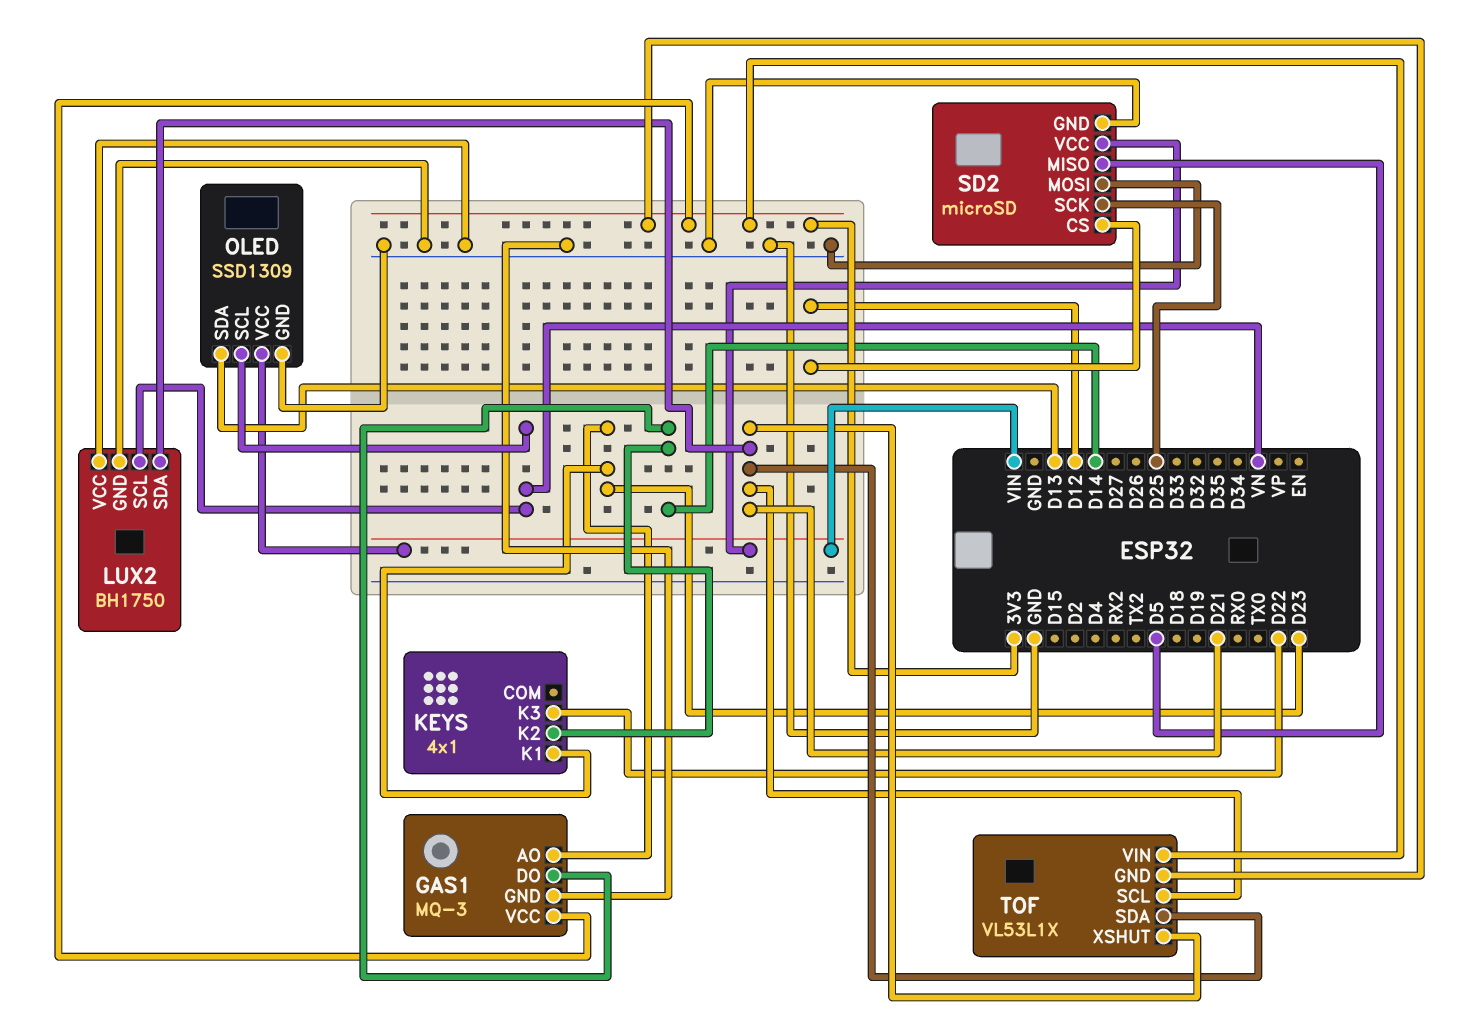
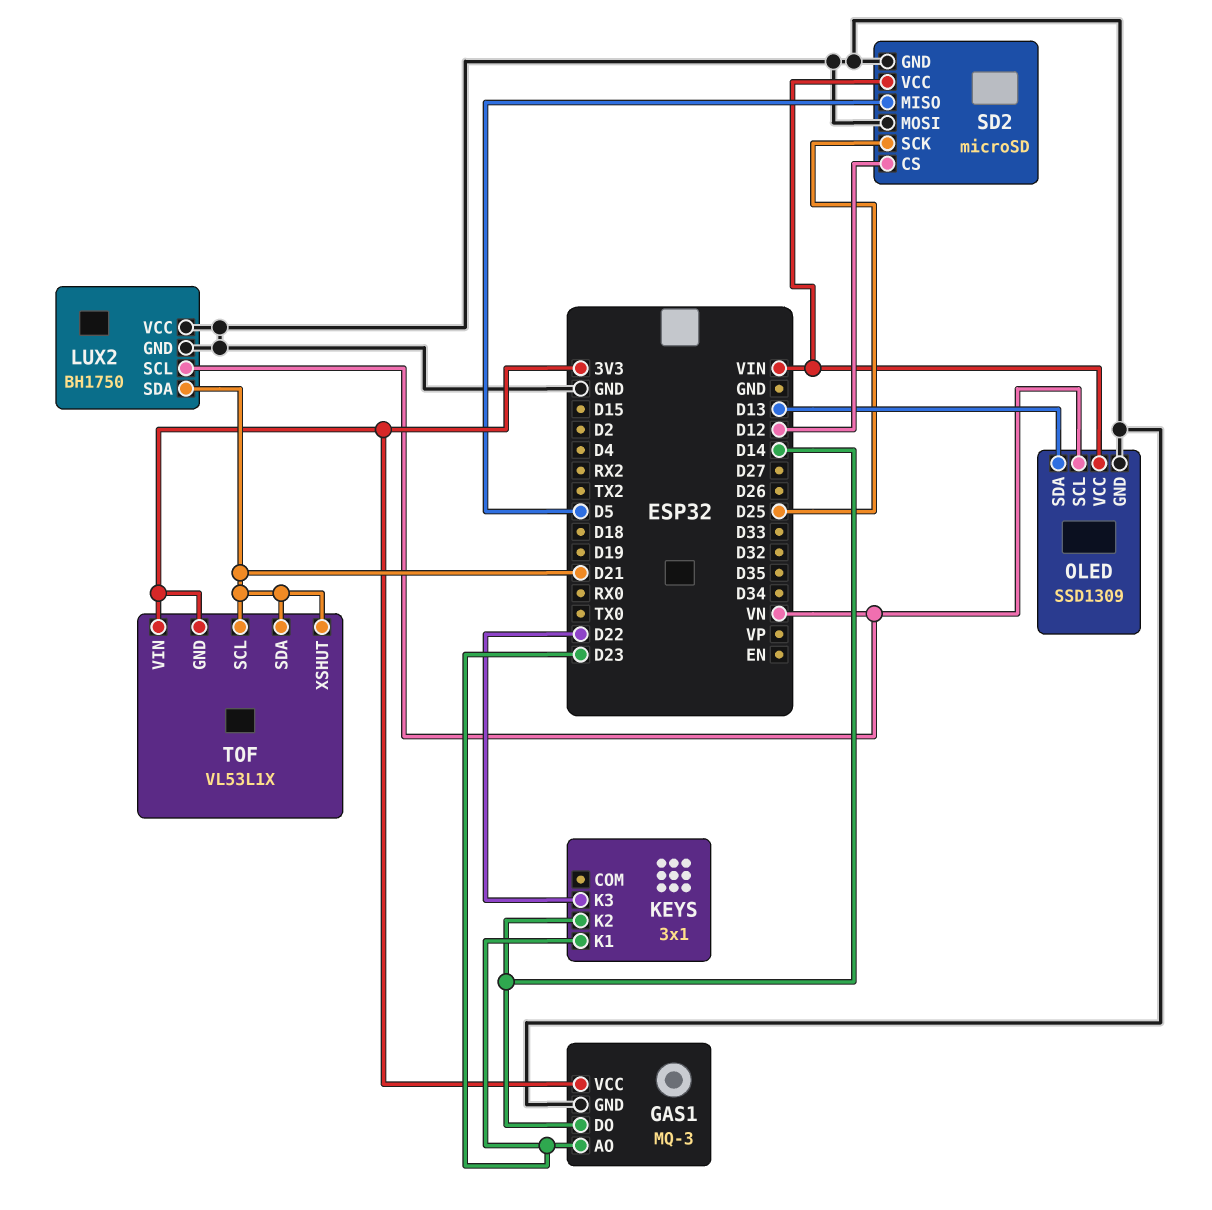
KEYS: 4x1 -> 3x1

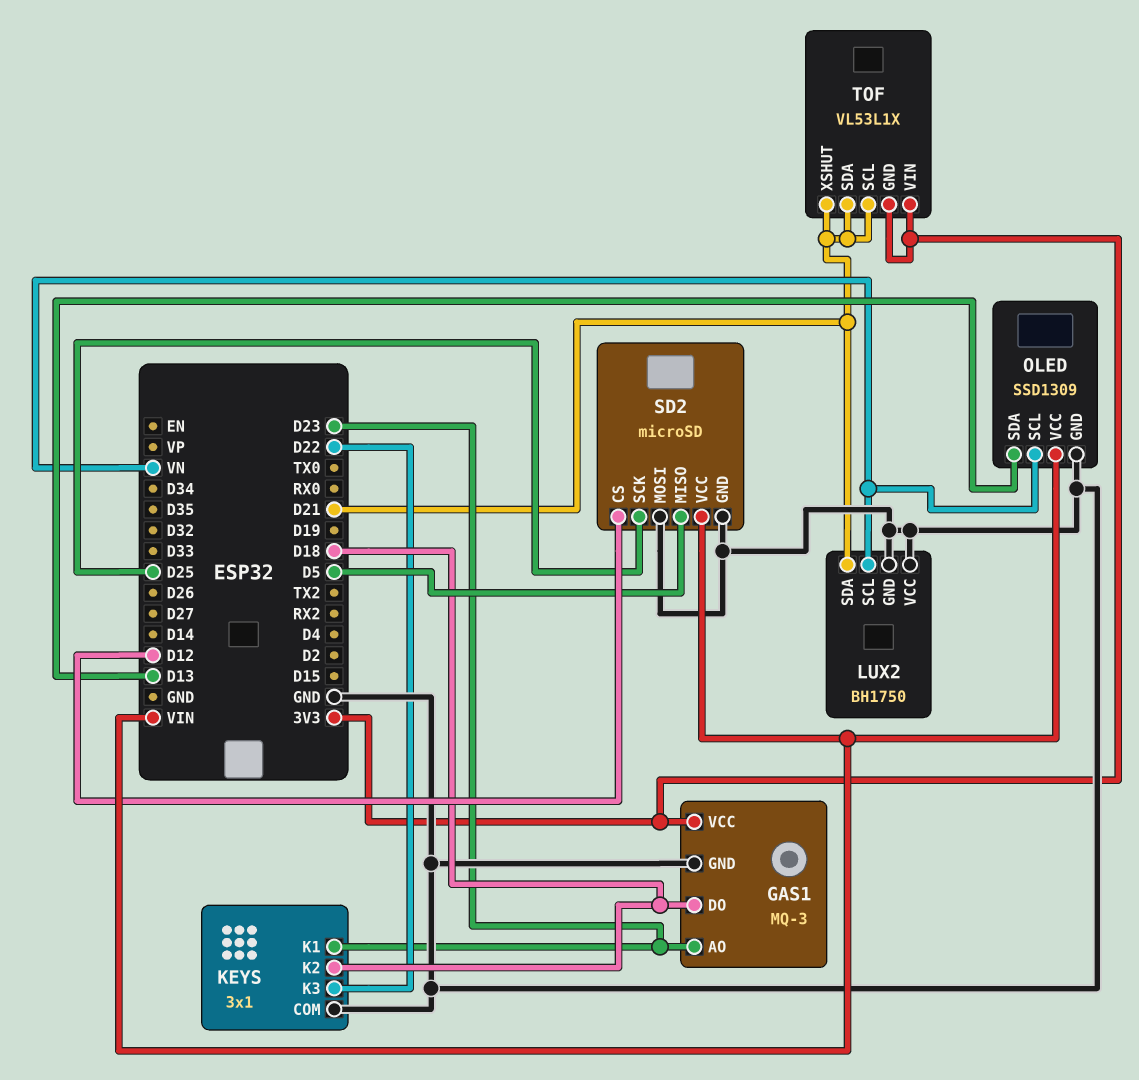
GAS1 pin DO: D14 -> D18
KEYS pin COM: none -> GND
KEYS pin K2: D14 -> D18

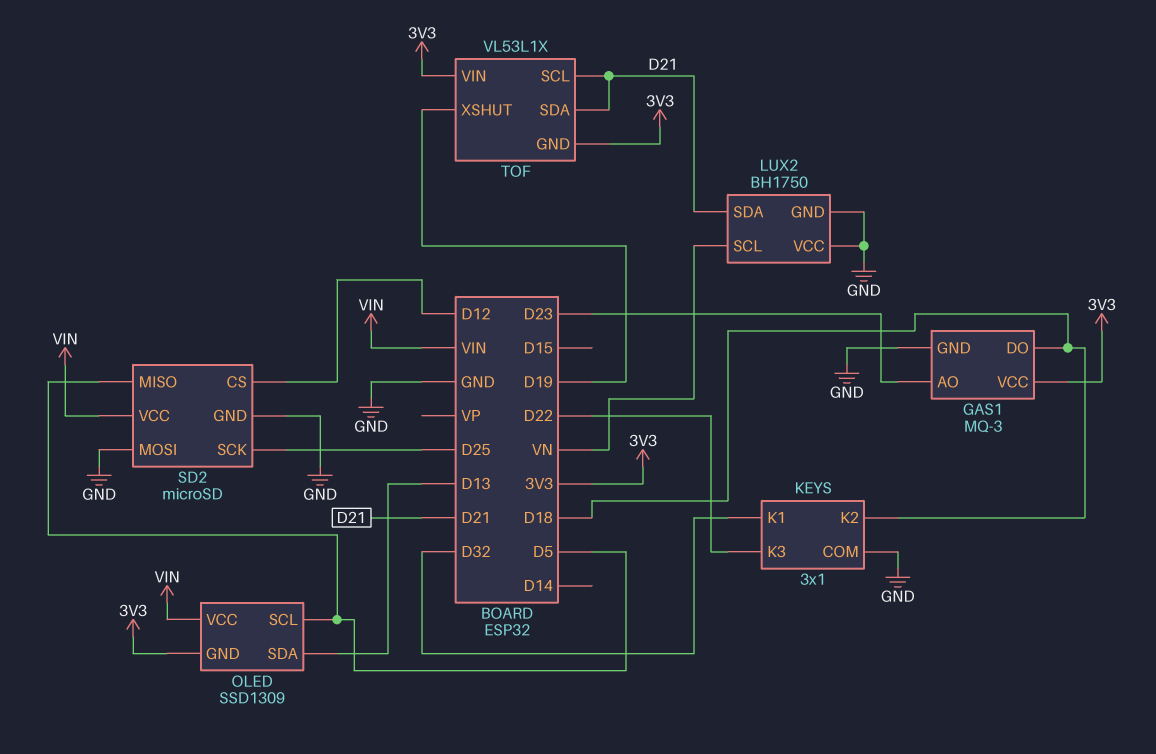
KEYS pin K1: D23 -> D32
OLED pin GND: GND -> 3V3
OLED pin SCL: VN -> D5
TOF pin XSHUT: D21 -> D19

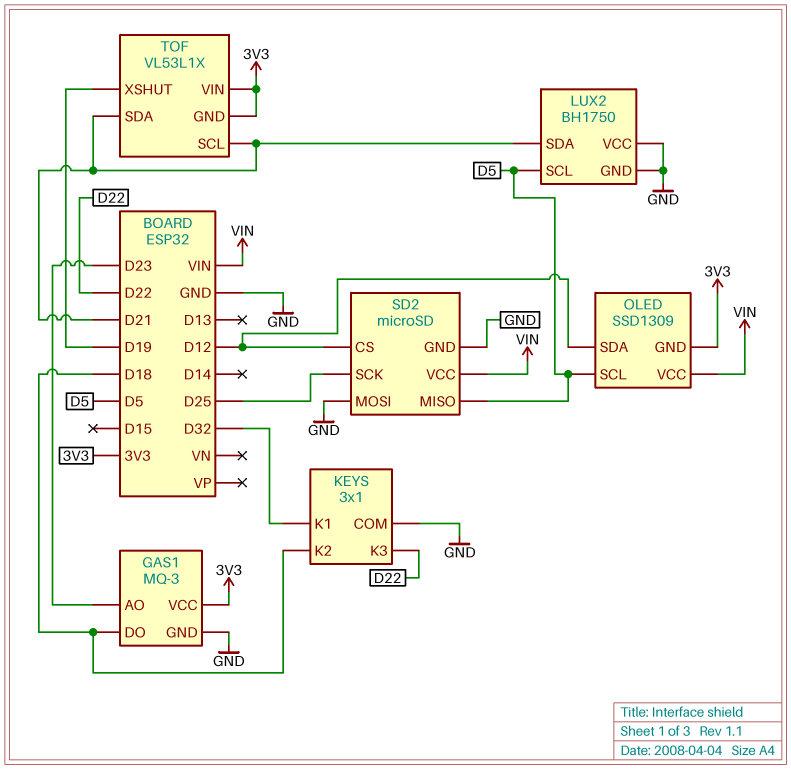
LUX2 pin SCL: VN -> D5
OLED pin SDA: D13 -> D12

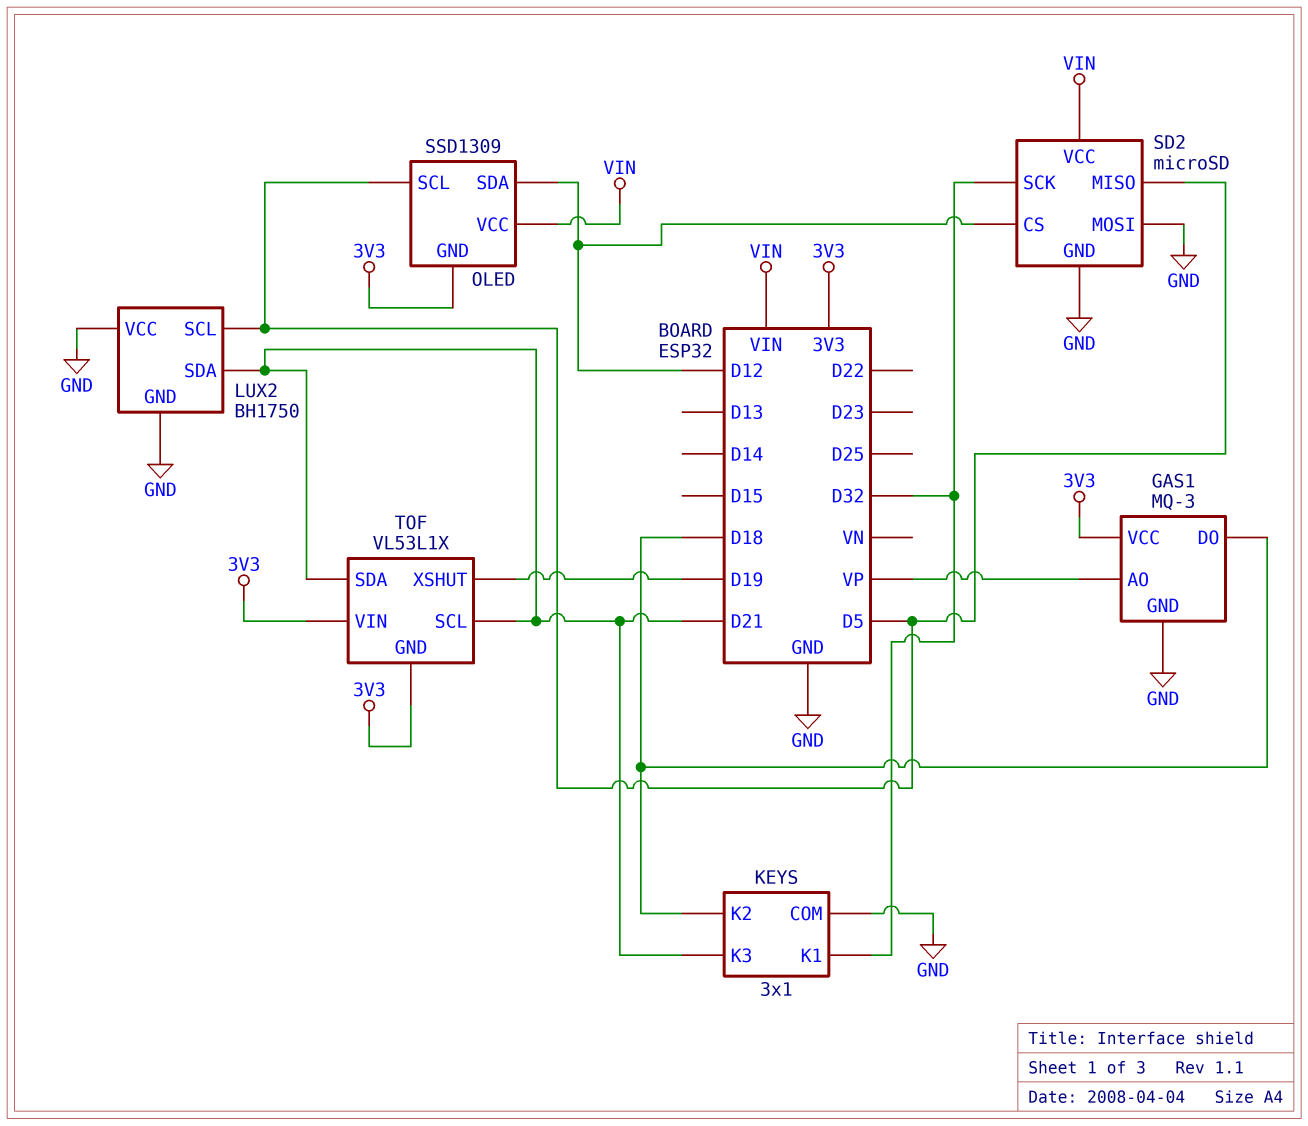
GAS1 pin AO: D23 -> VP
KEYS pin K3: D22 -> D21
SD2 pin SCK: D25 -> D32

